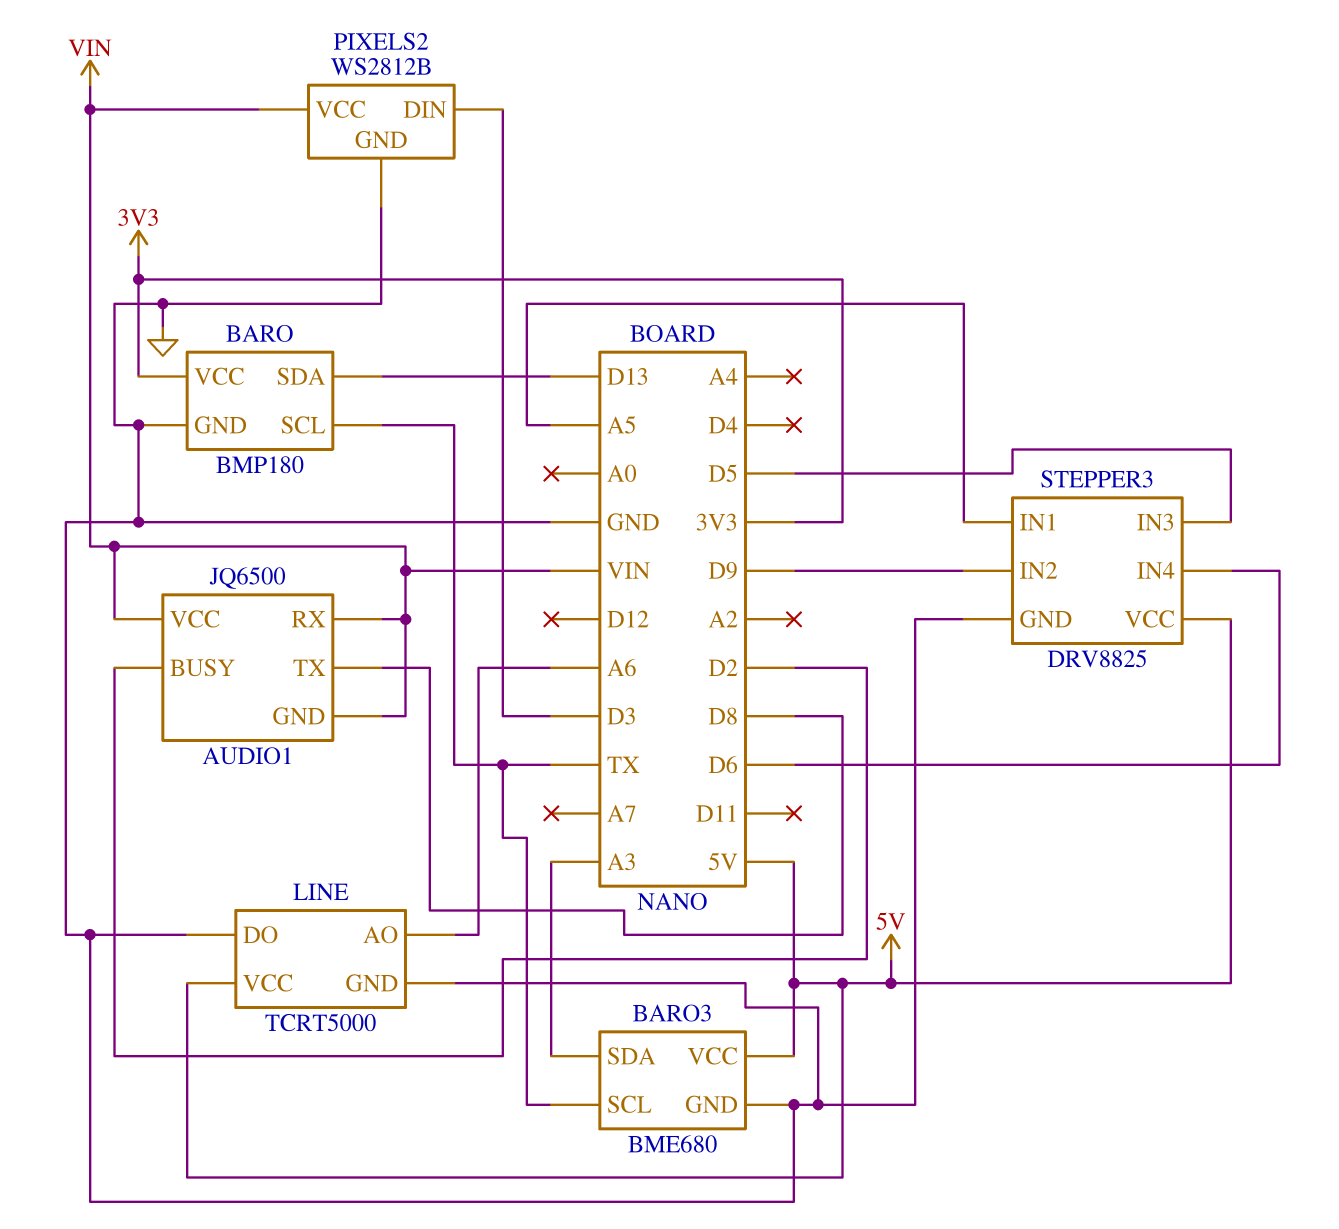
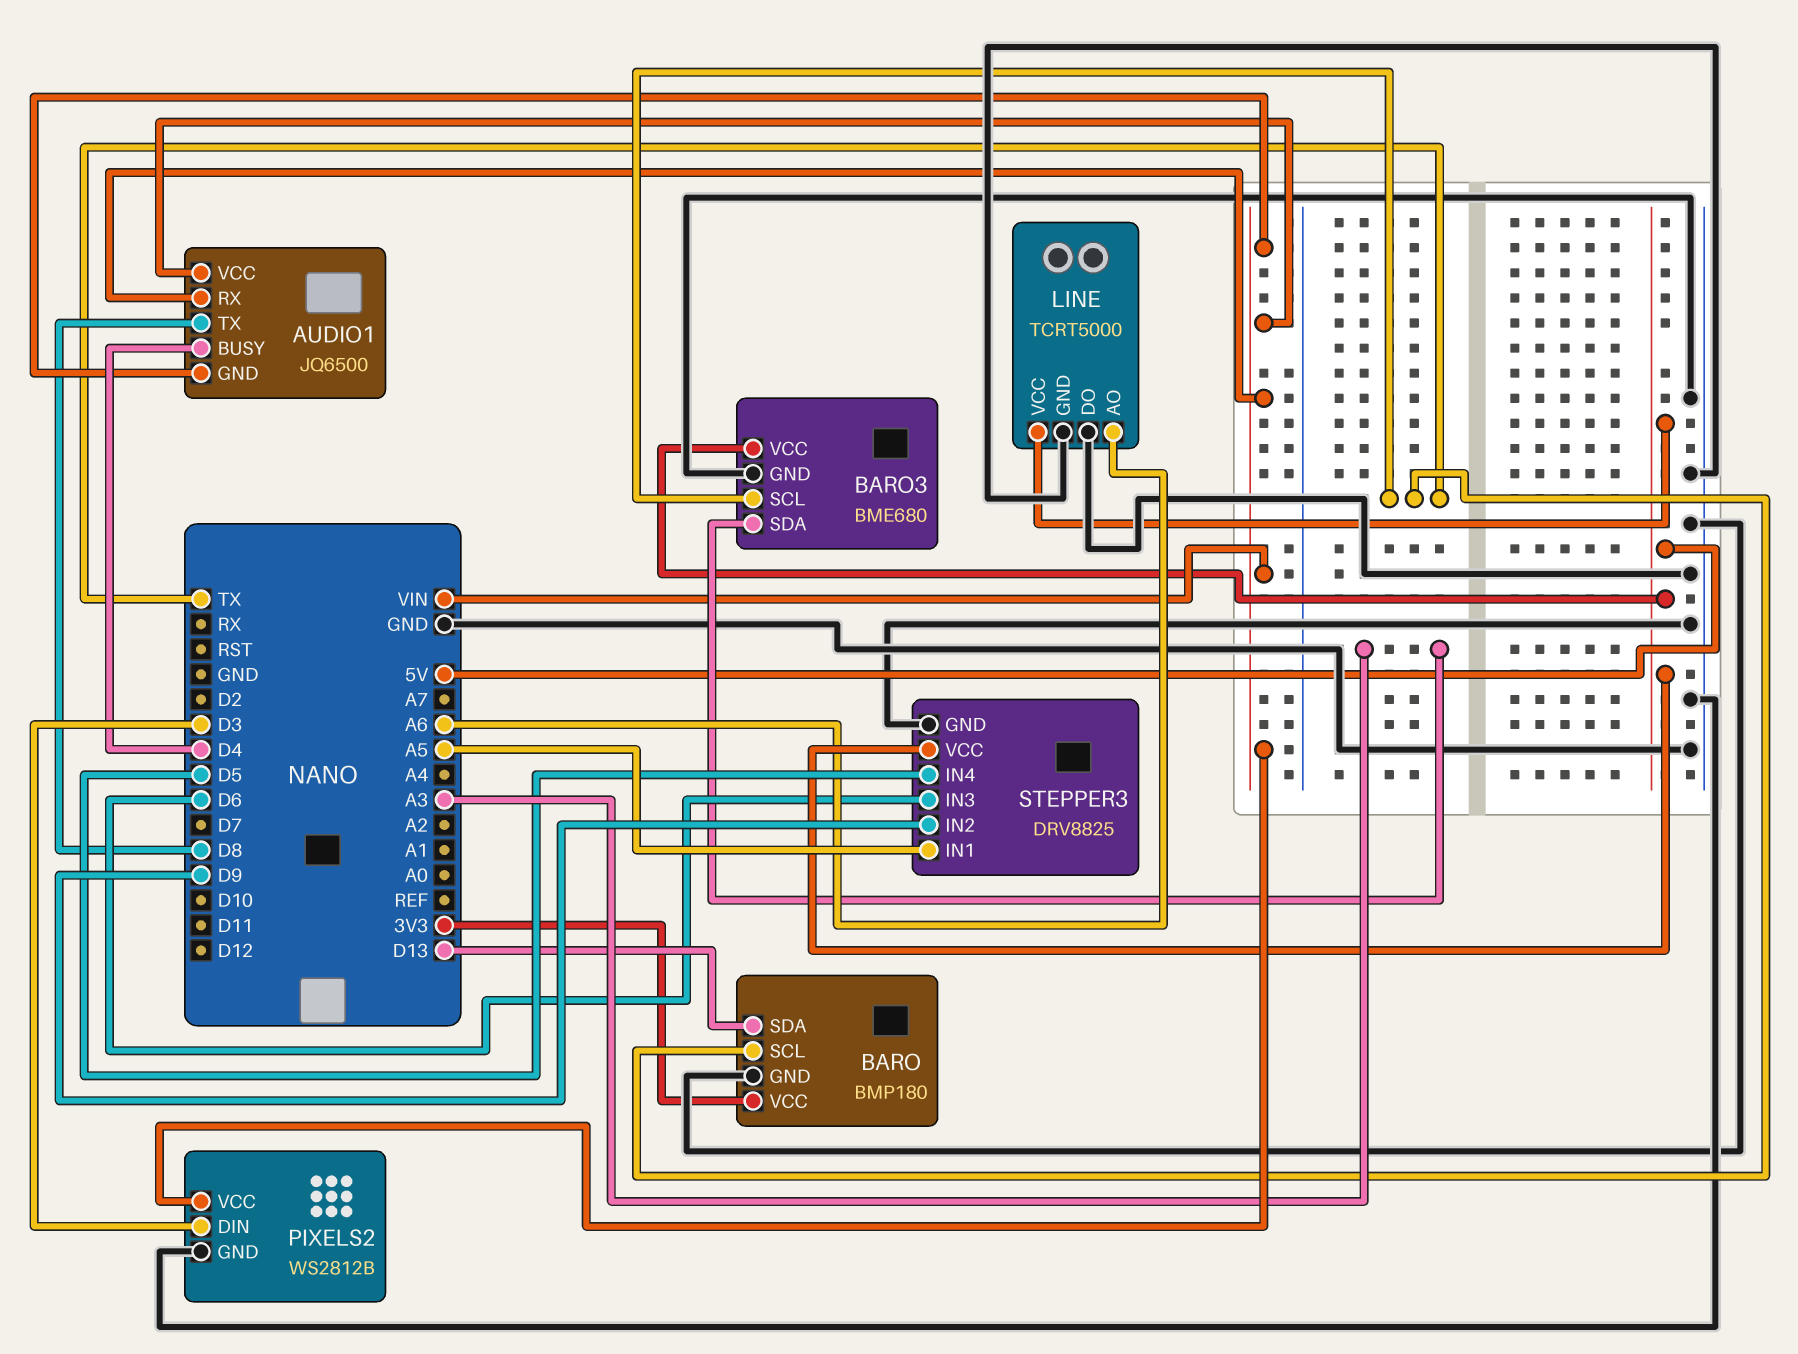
AUDIO1 pin BUSY: D2 -> D4
STEPPER3 pin IN3: D5 -> D6
STEPPER3 pin IN4: D6 -> D5

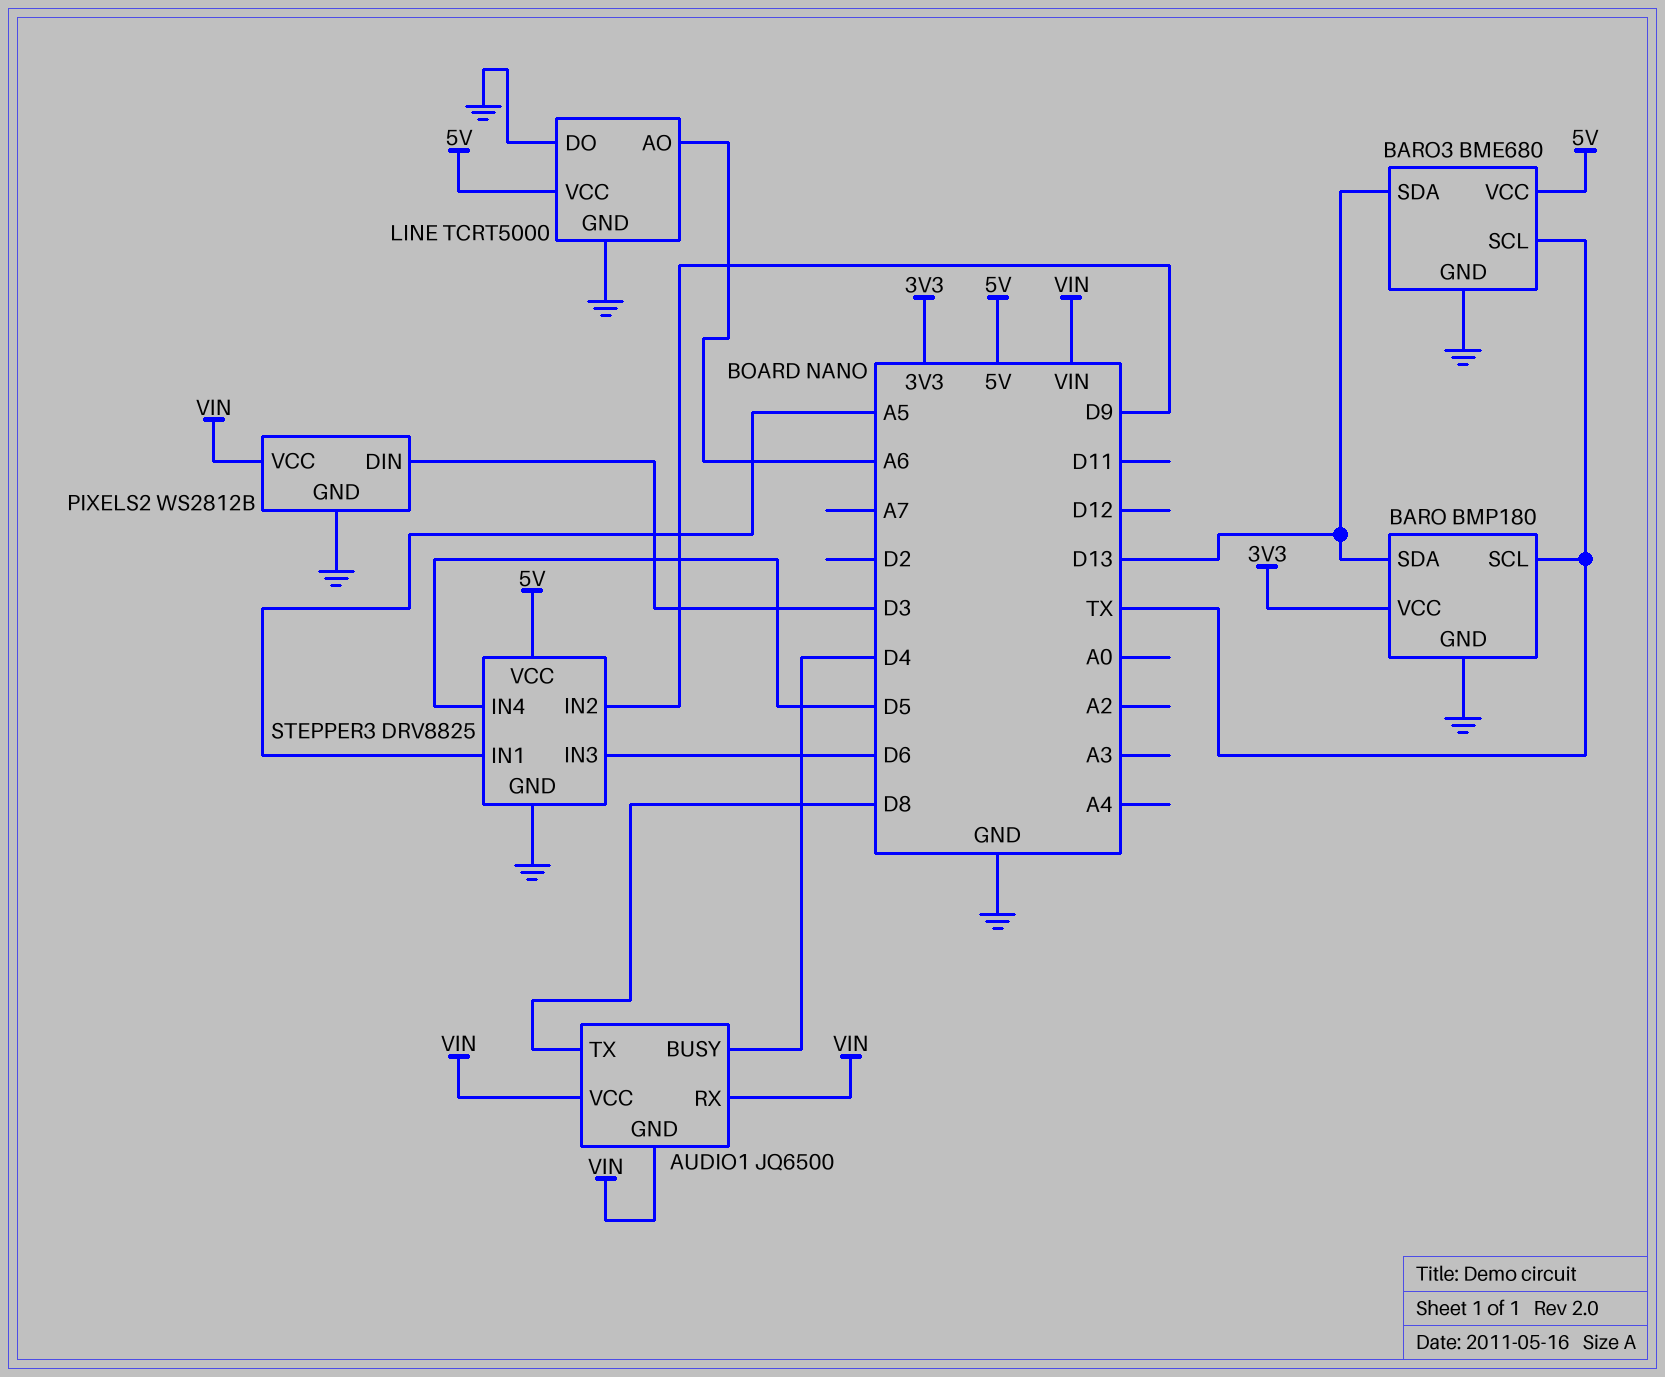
BARO3 pin SDA: A3 -> D13

